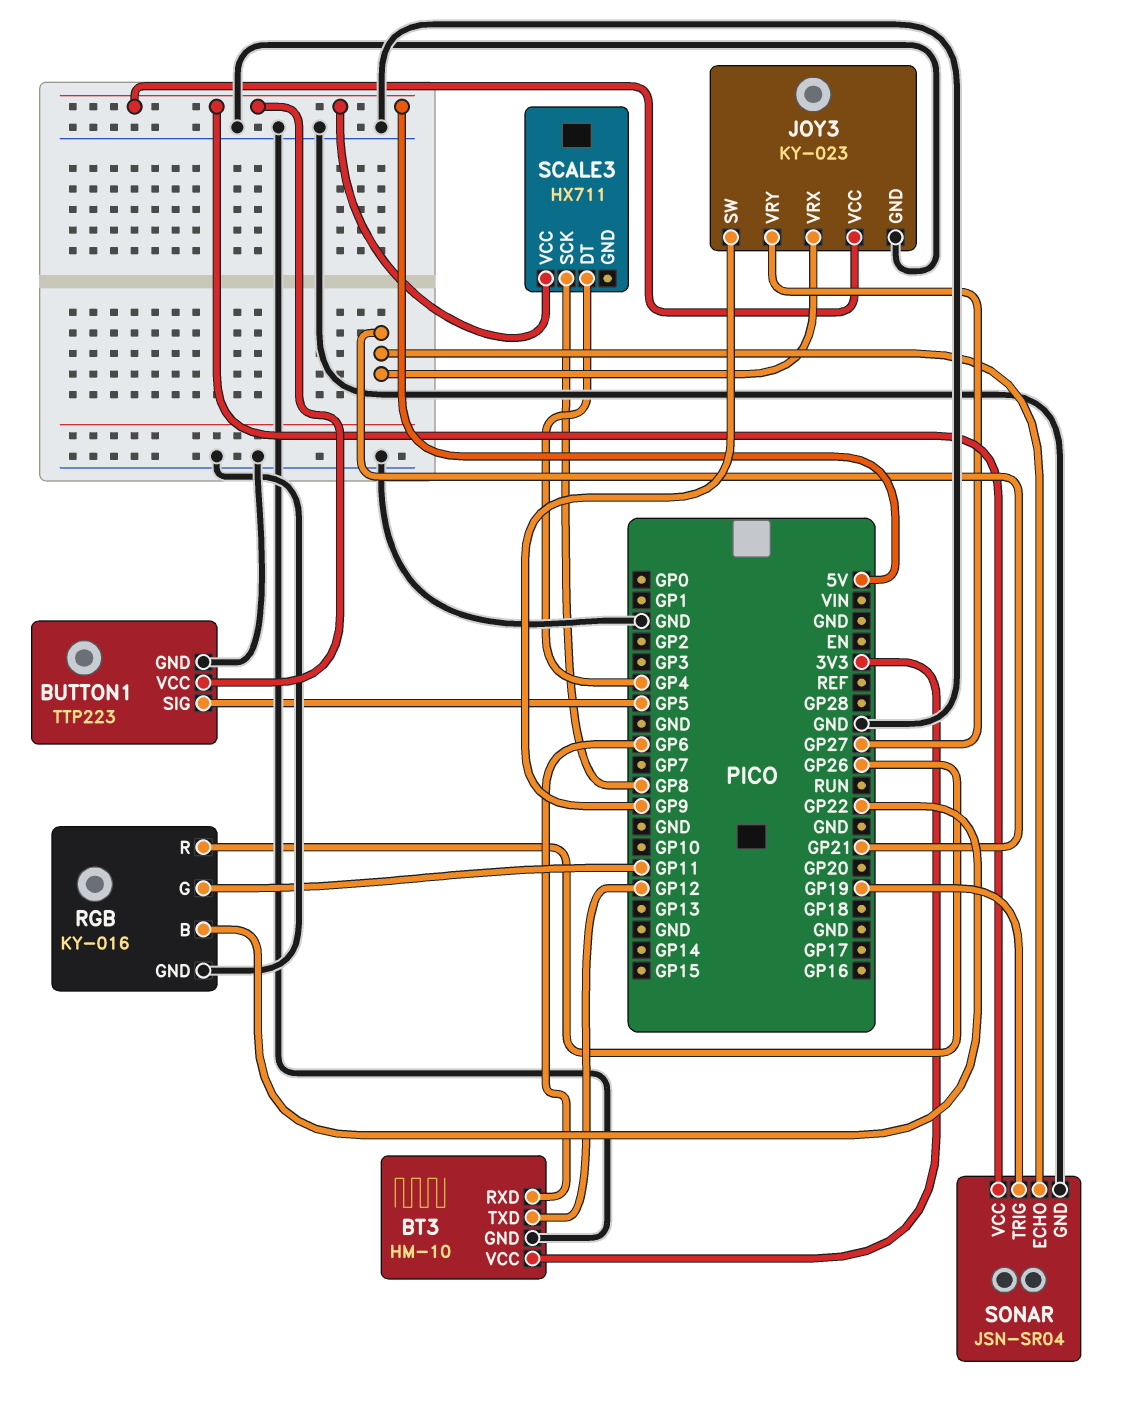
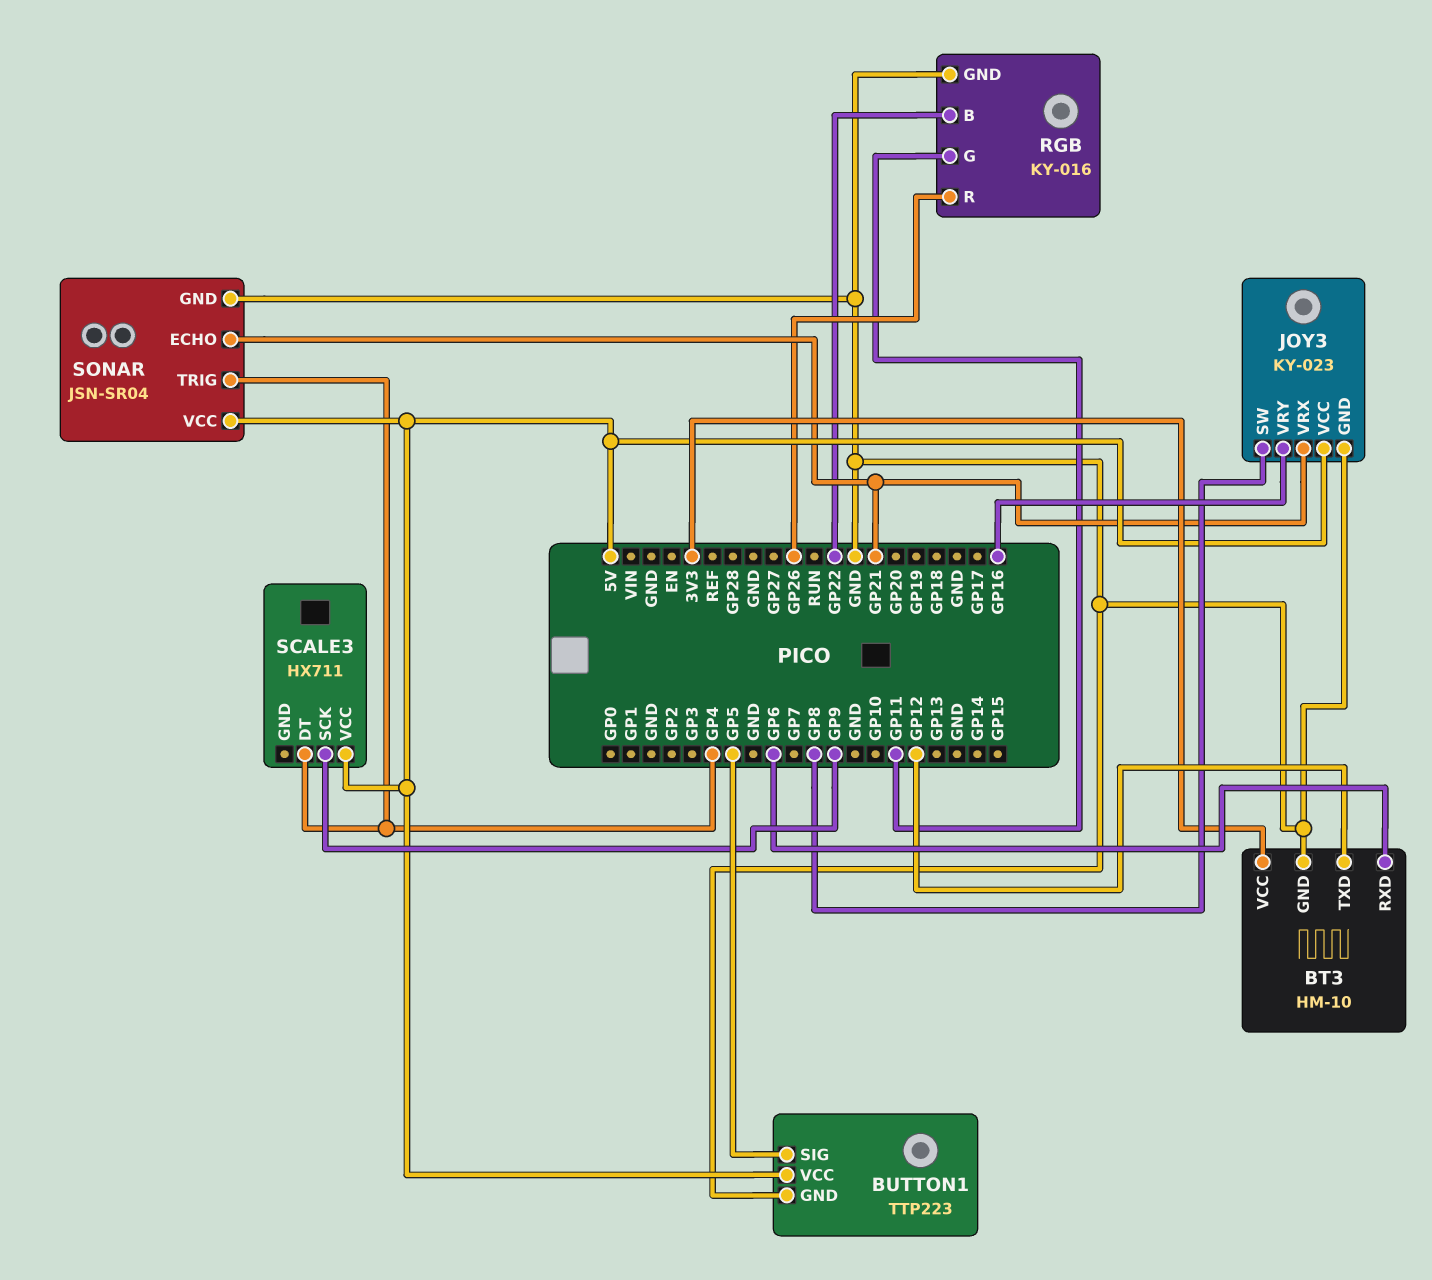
JOY3 pin SW: GP9 -> GP8
JOY3 pin VRY: GP27 -> GP16
SCALE3 pin SCK: GP8 -> GP9
SONAR pin TRIG: GP19 -> GP4

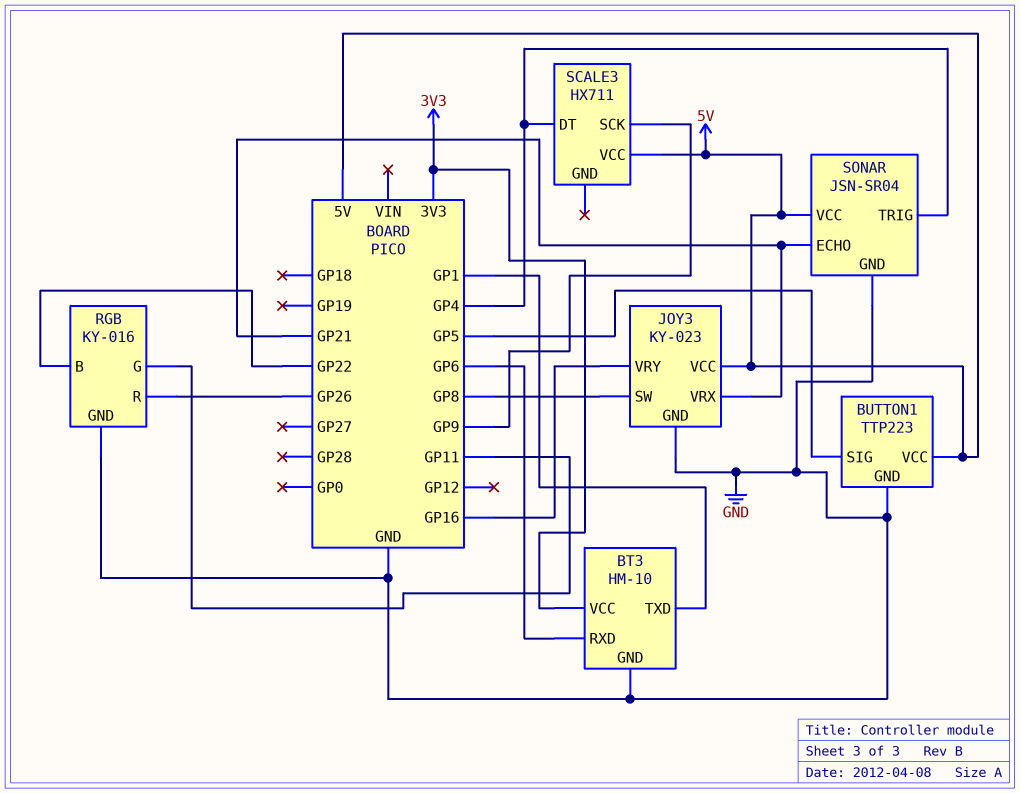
BT3 pin TXD: GP12 -> GP1

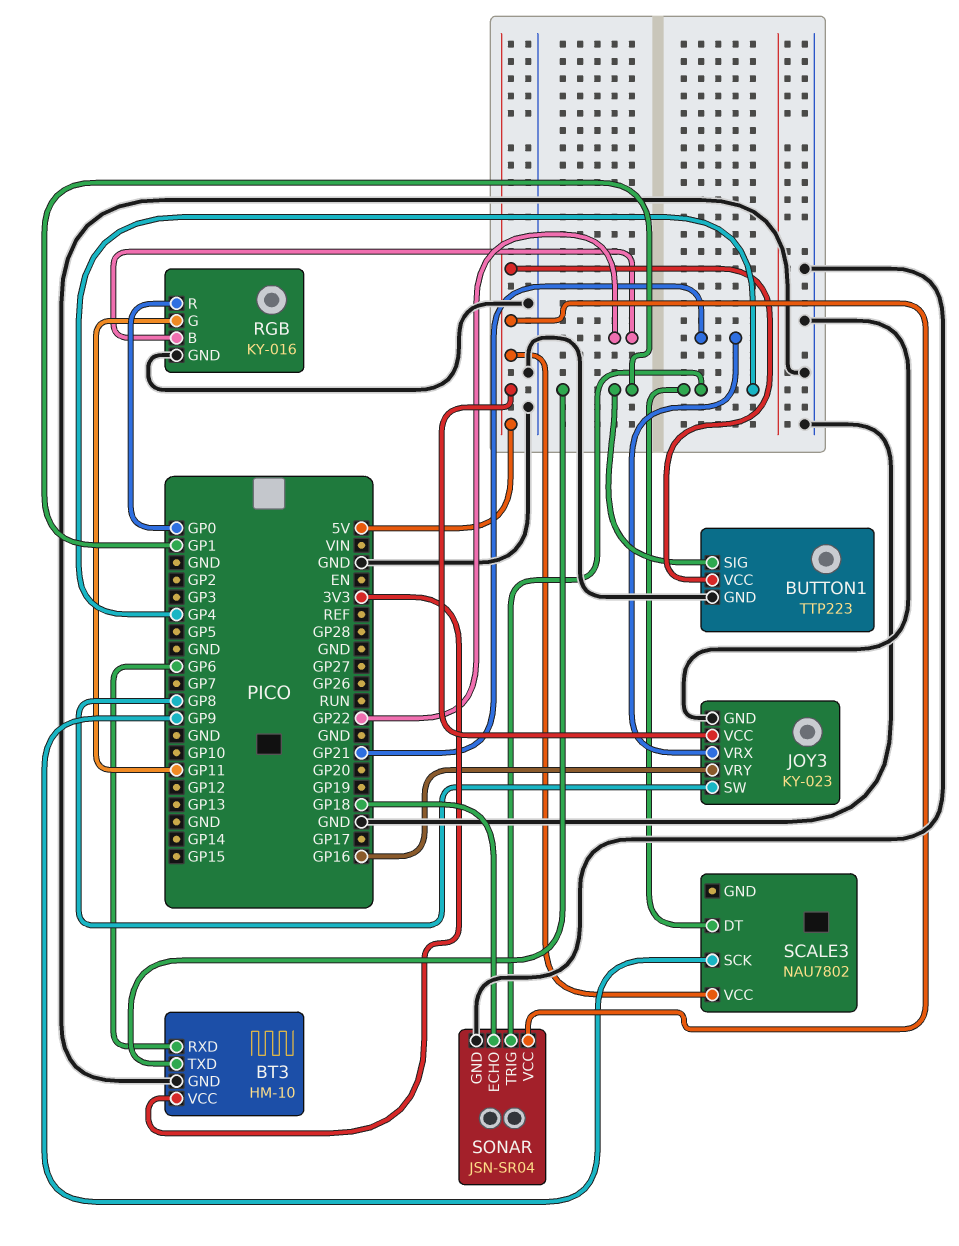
BUTTON1 pin SIG: GP5 -> GP1
RGB pin R: GP26 -> GP0
SCALE3: HX711 -> NAU7802
SONAR pin ECHO: GP21 -> GP18

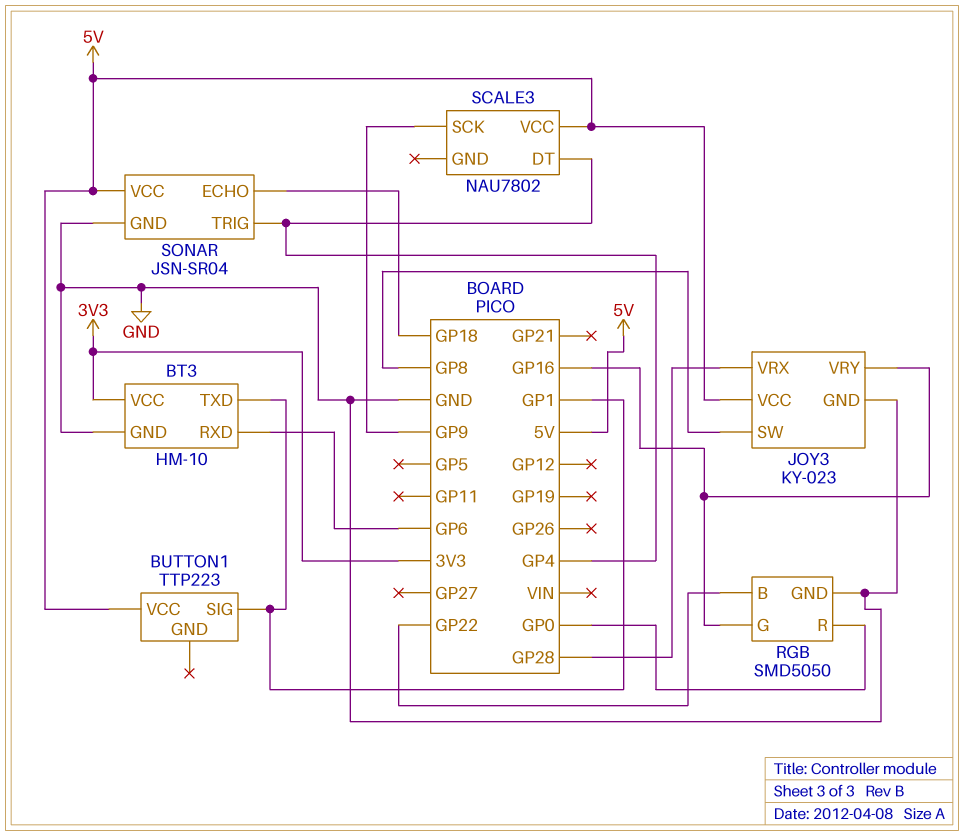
BUTTON1 pin GND: GND -> none
JOY3 pin VRX: GP21 -> GP28
RGB: KY-016 -> SMD5050
RGB pin G: GP11 -> GP16

